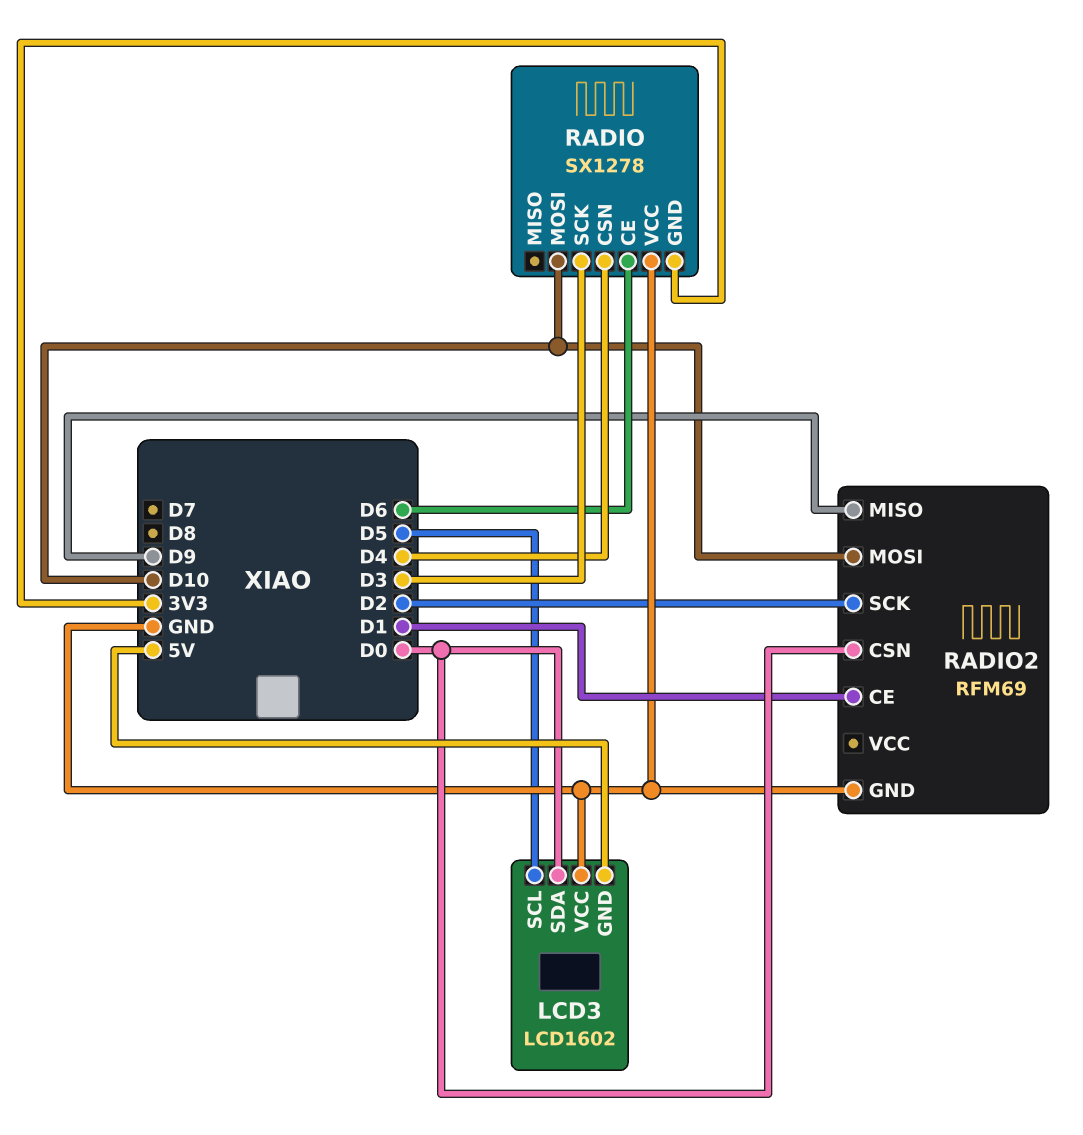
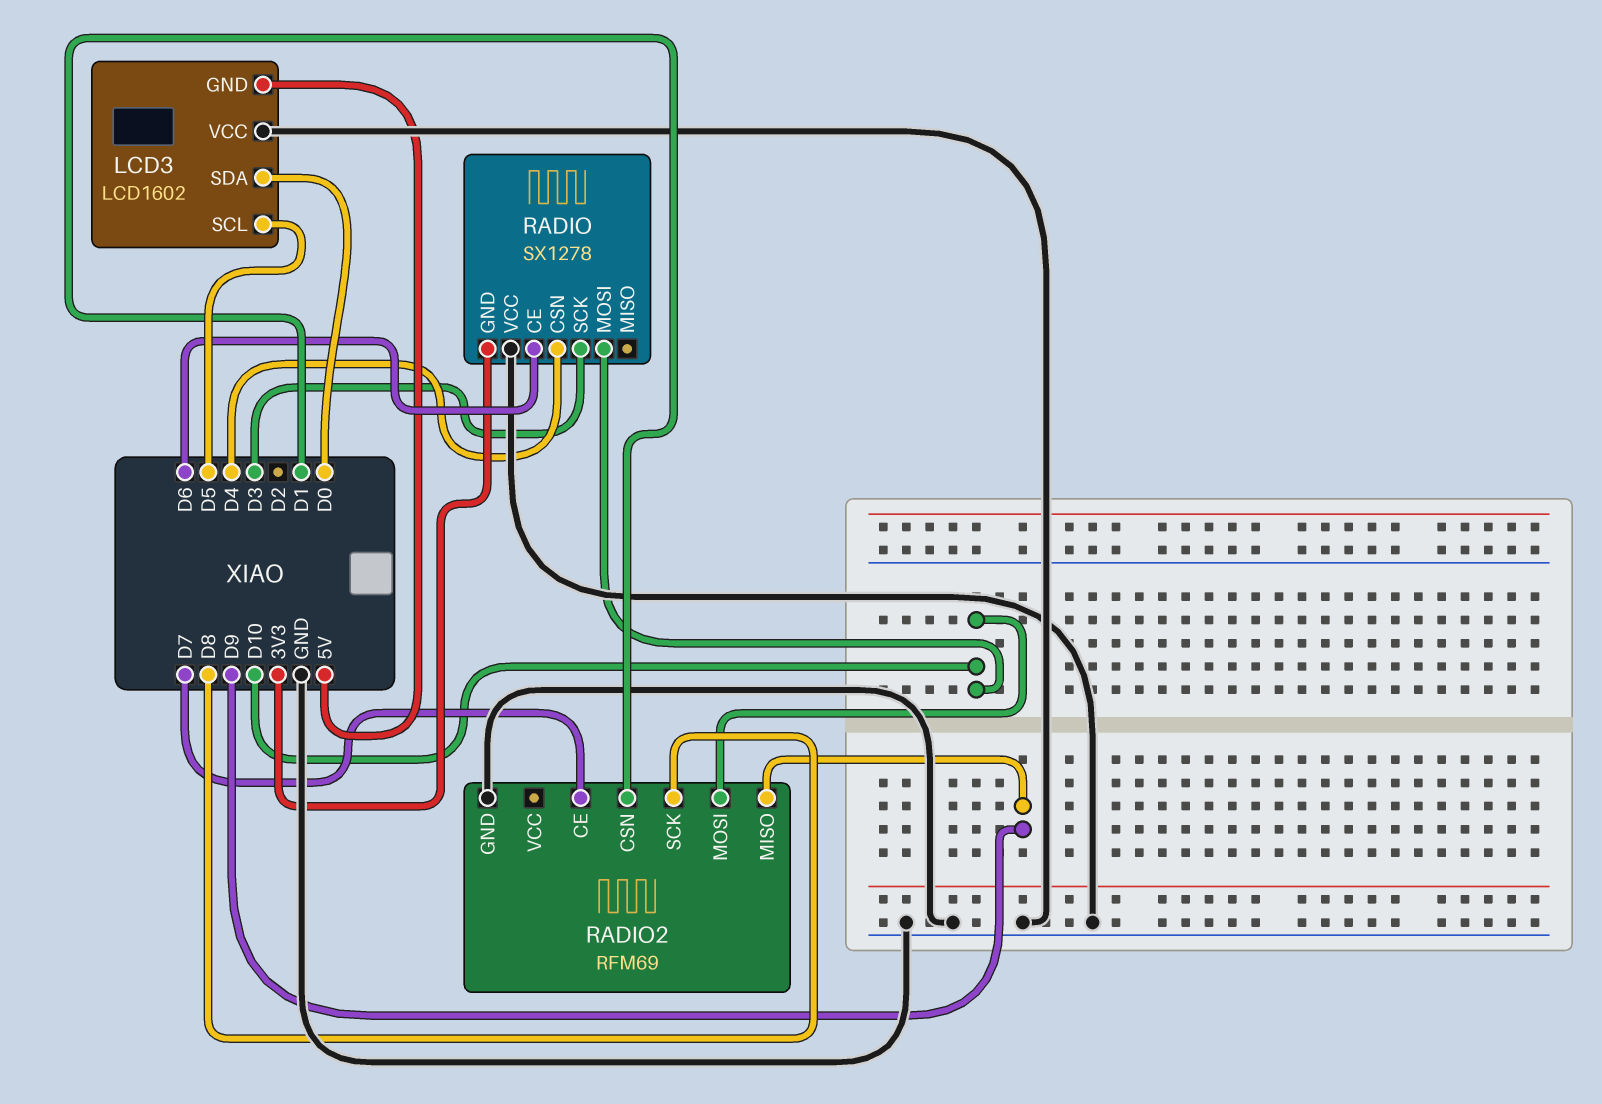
RADIO2 pin CE: D1 -> D7
RADIO2 pin CSN: D0 -> D1
RADIO2 pin SCK: D2 -> D8

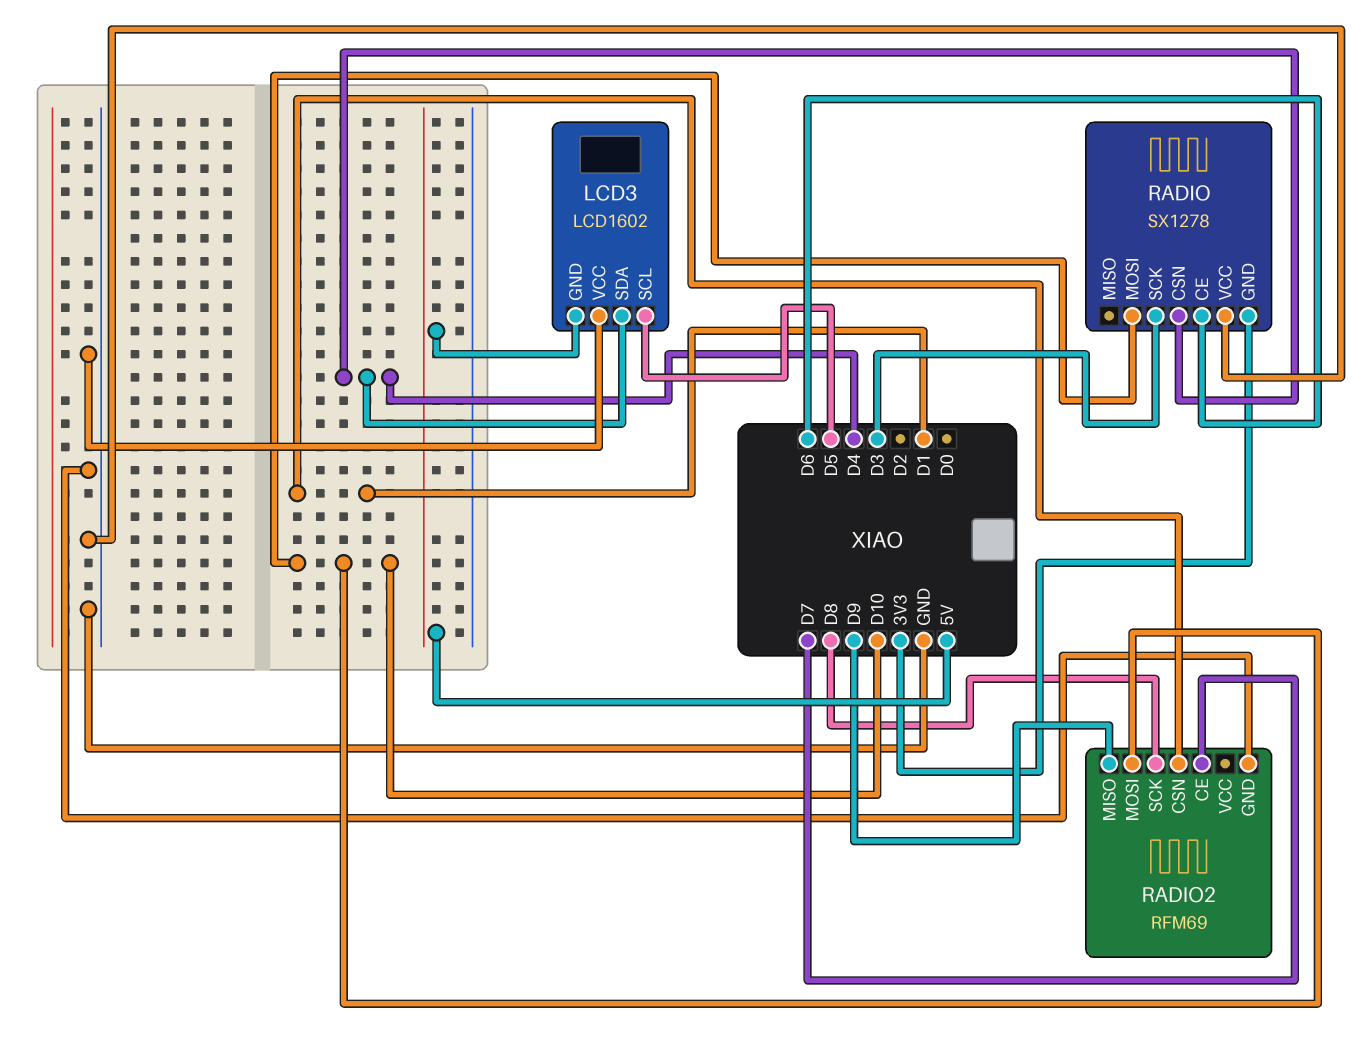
LCD3 pin SDA: D0 -> D4

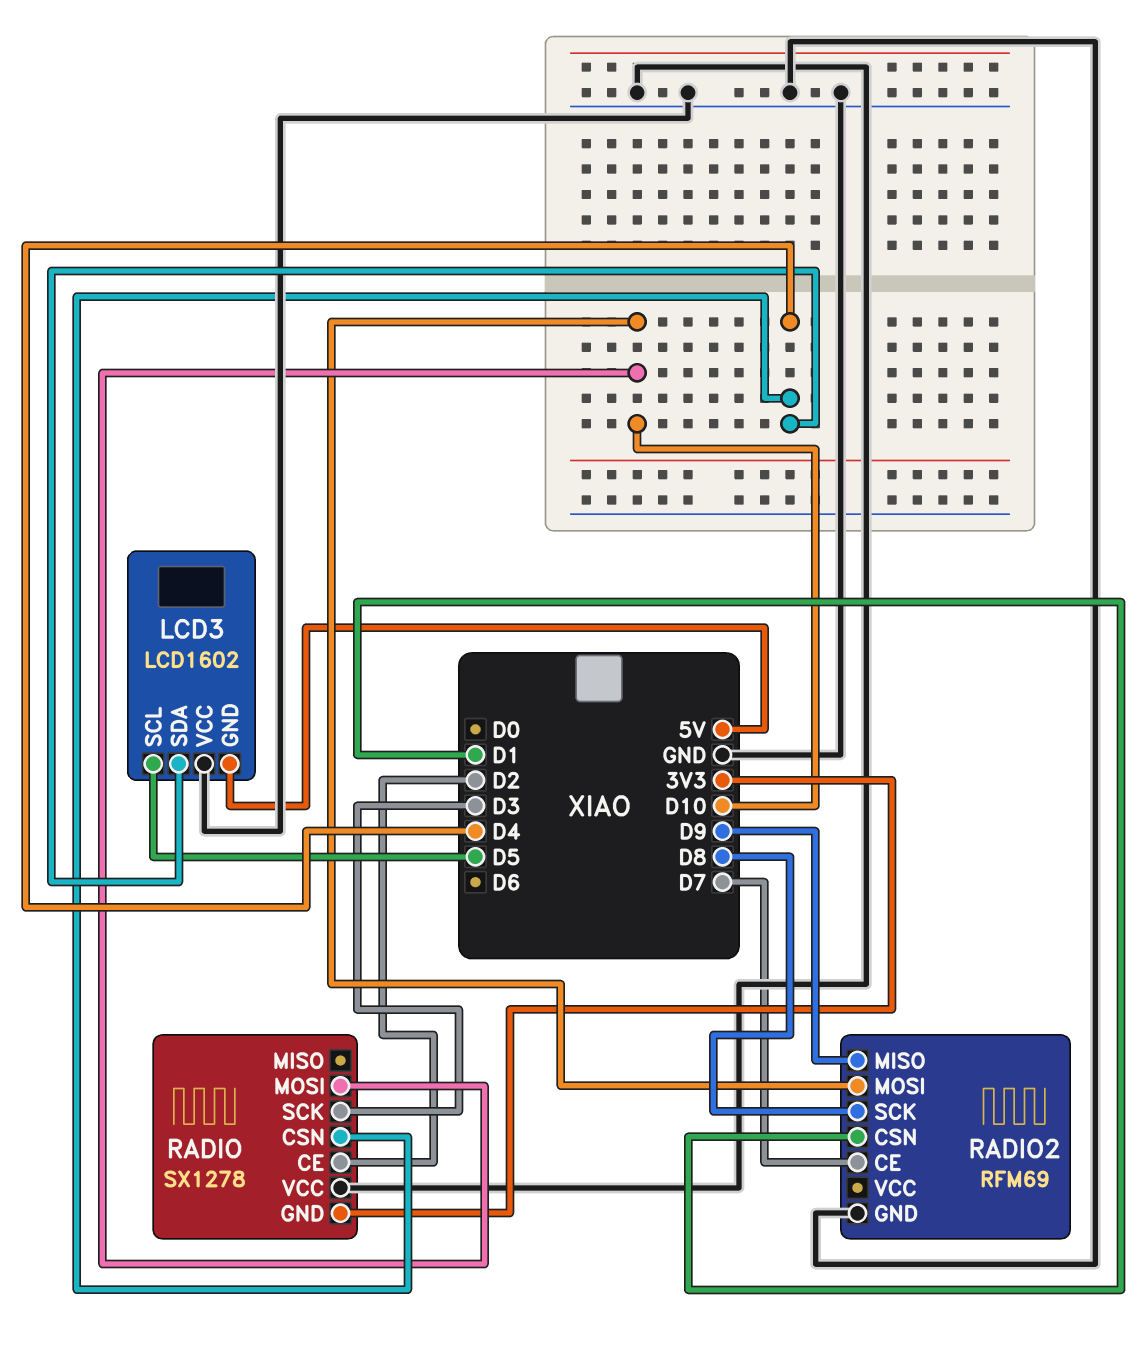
RADIO pin CE: D6 -> D2

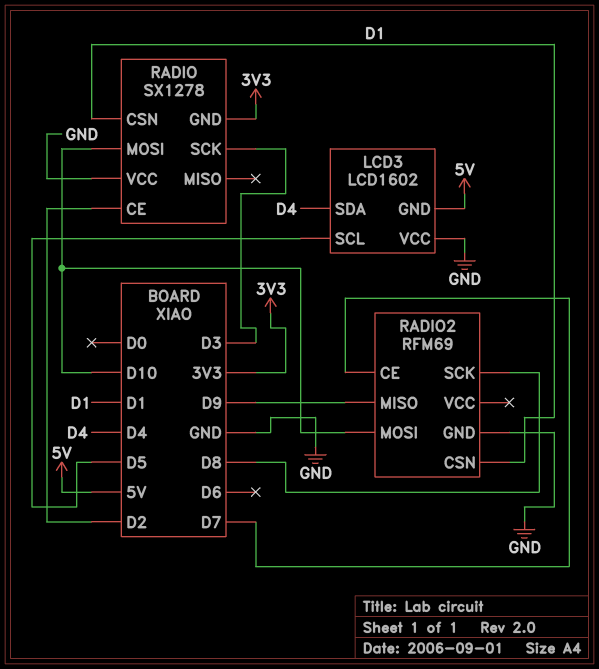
RADIO pin CSN: D4 -> D1

